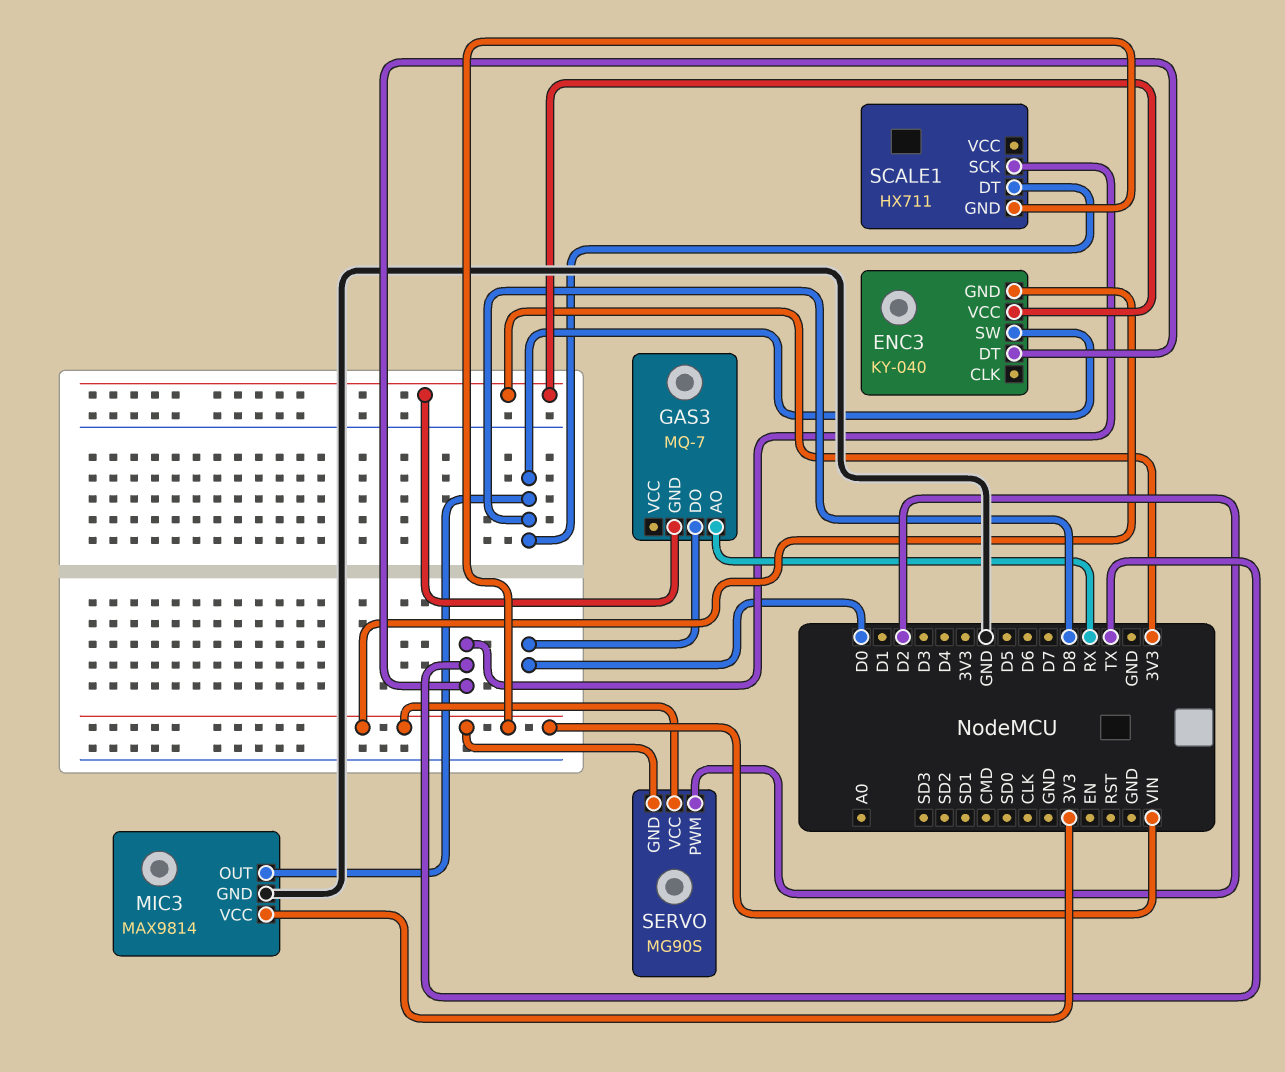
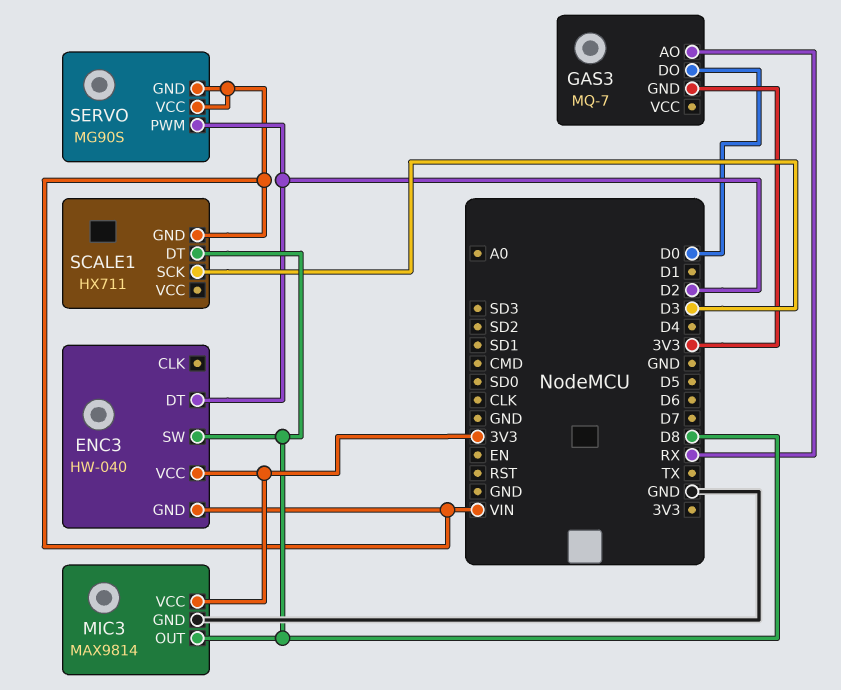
ENC3: KY-040 -> HW-040
ENC3 pin DT: TX -> D2
SCALE1 pin SCK: TX -> D3

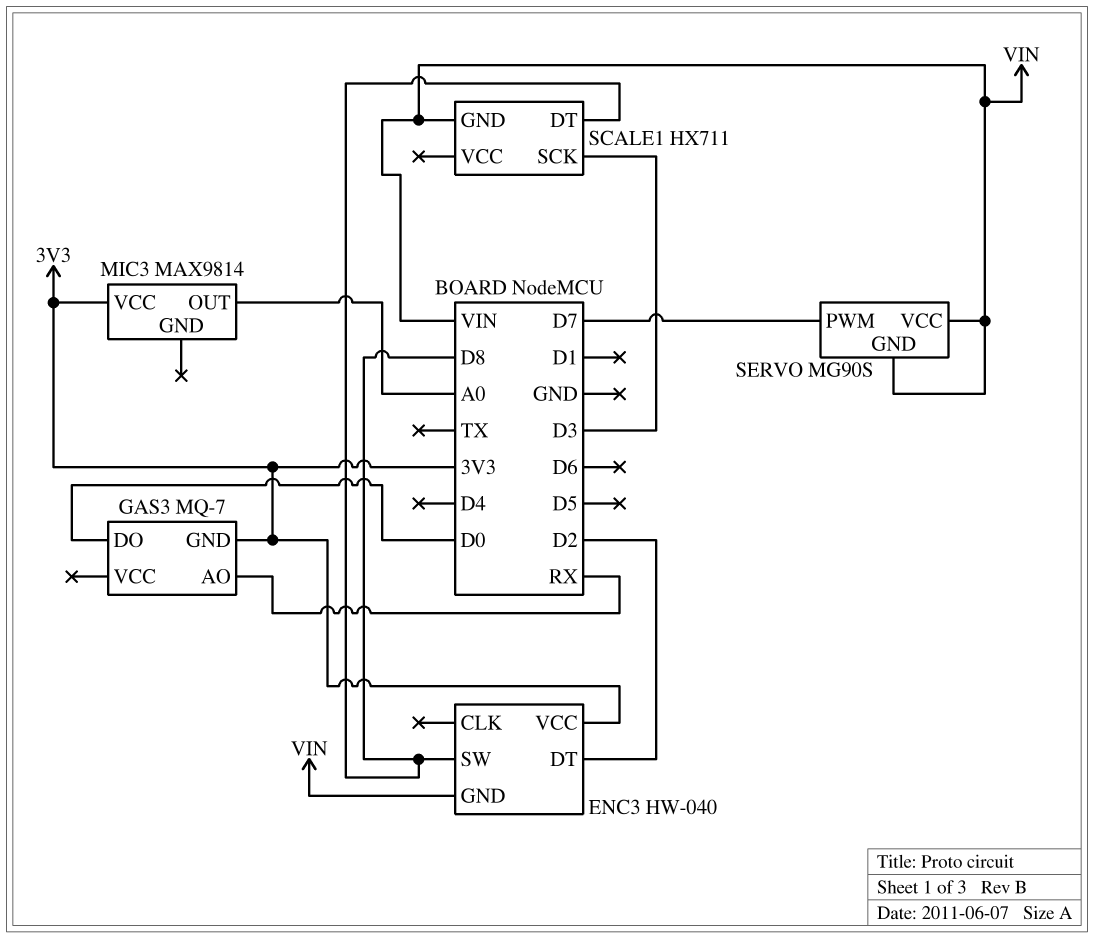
MIC3 pin GND: GND -> none
MIC3 pin OUT: D8 -> A0
SERVO pin PWM: D2 -> D7

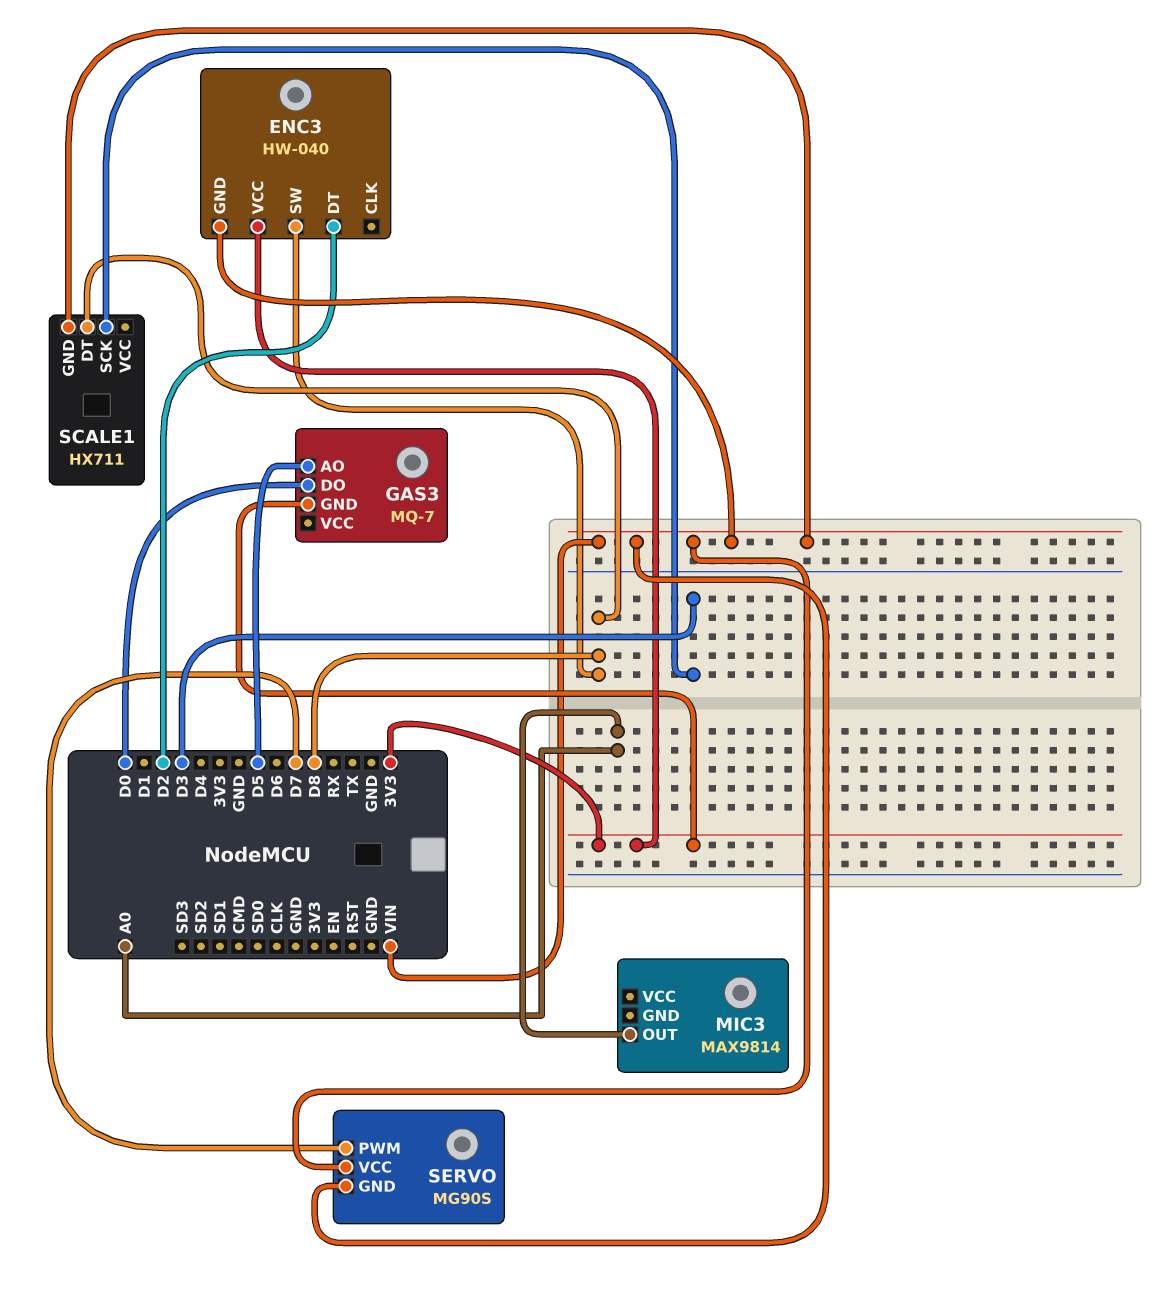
GAS3 pin AO: RX -> D5
MIC3 pin VCC: 3V3 -> none

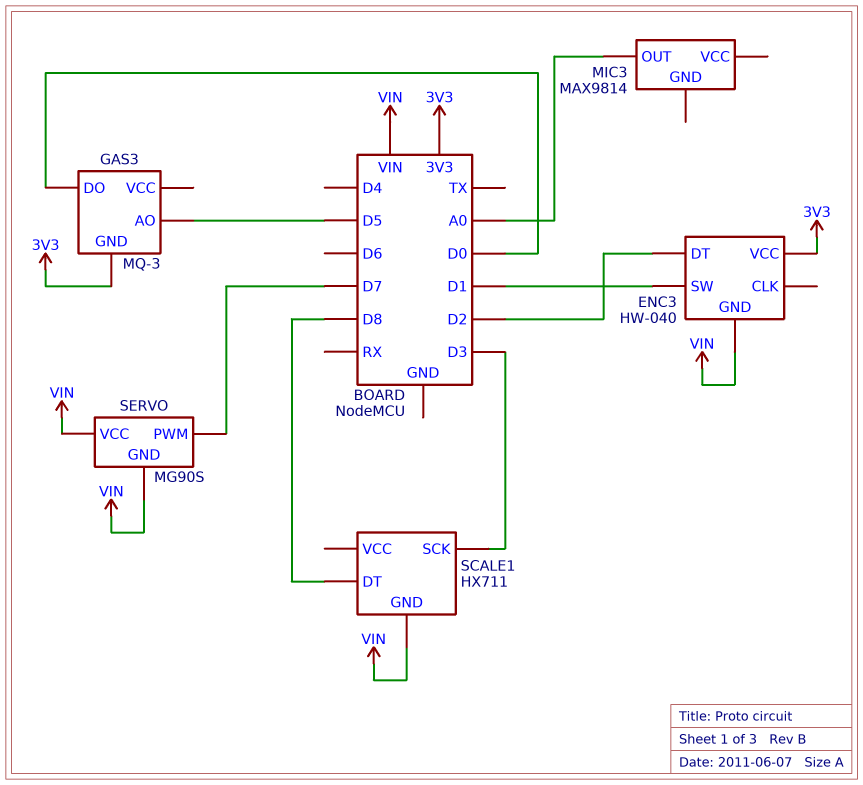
ENC3 pin SW: D8 -> D1
GAS3: MQ-7 -> MQ-3

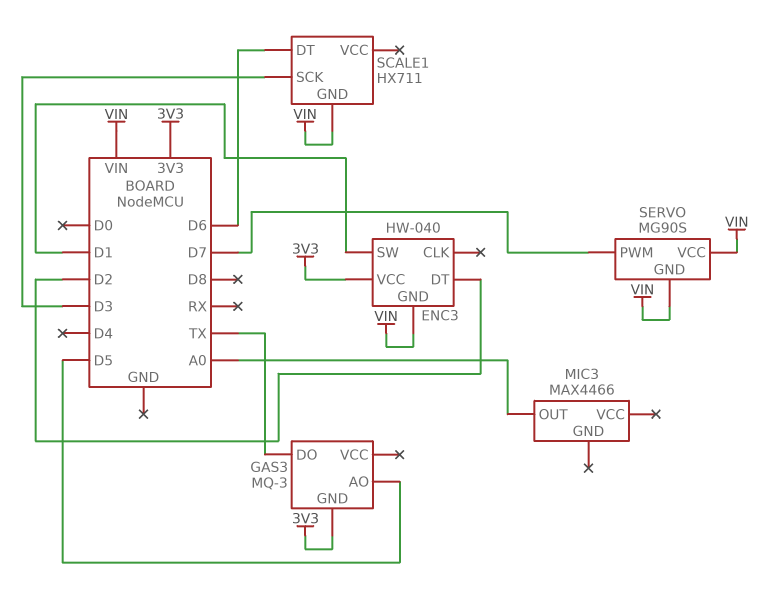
GAS3 pin DO: D0 -> TX
MIC3: MAX9814 -> MAX4466
SCALE1 pin DT: D8 -> D6

